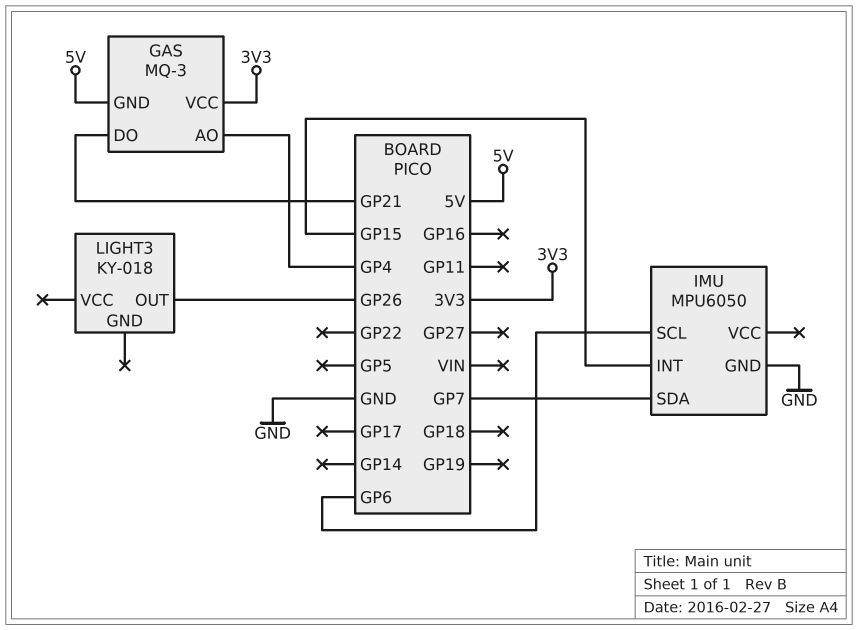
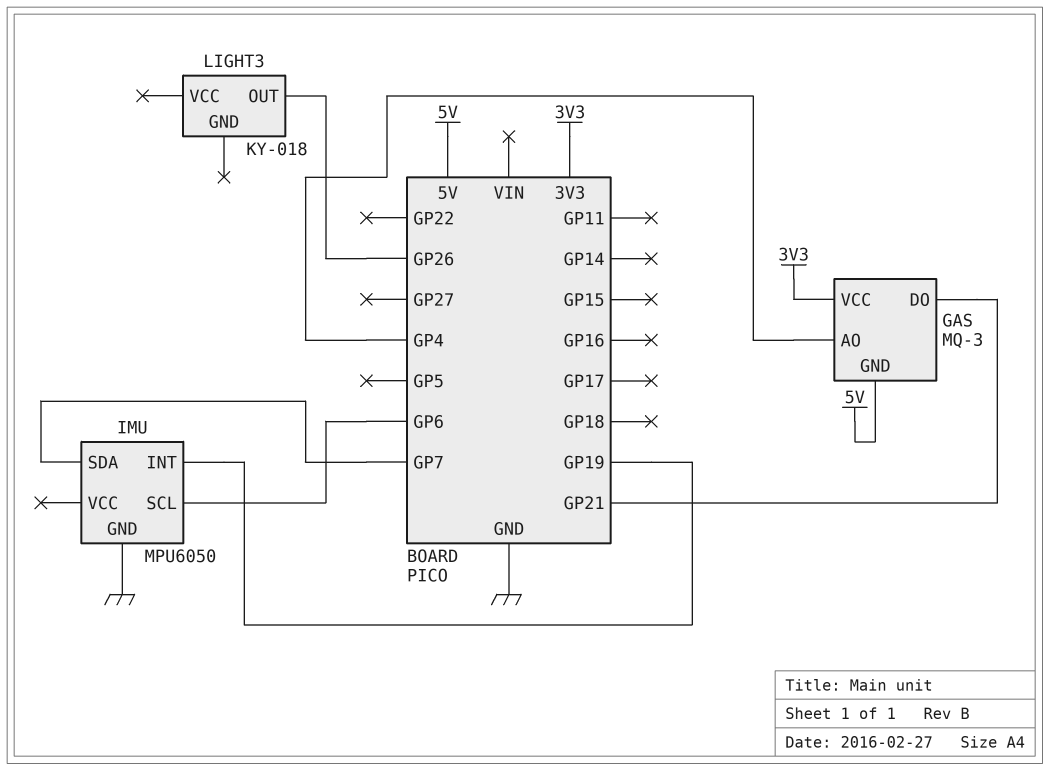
IMU pin INT: GP15 -> GP19

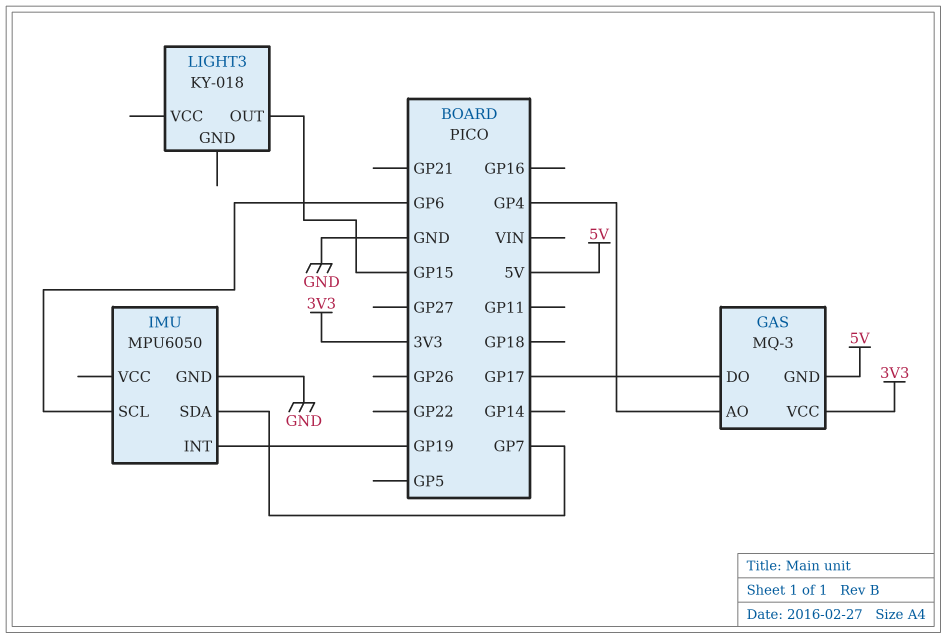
GAS pin DO: GP21 -> GP17
LIGHT3 pin OUT: GP26 -> GP15

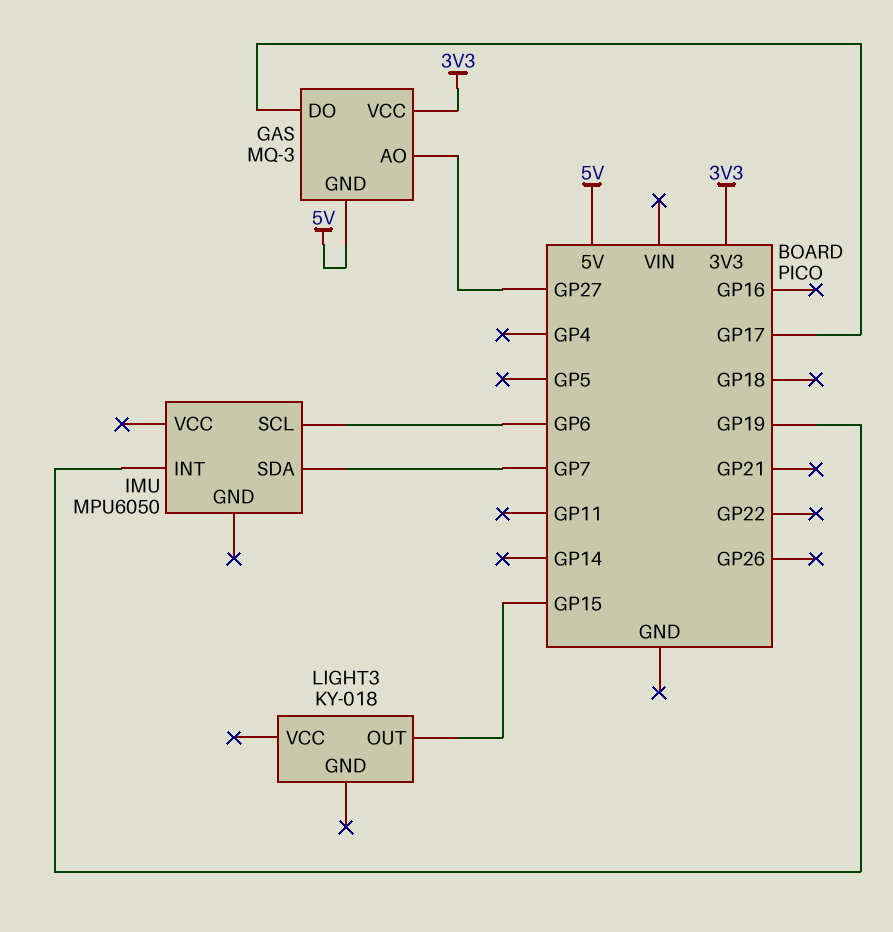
GAS pin AO: GP4 -> GP27
IMU pin GND: GND -> none

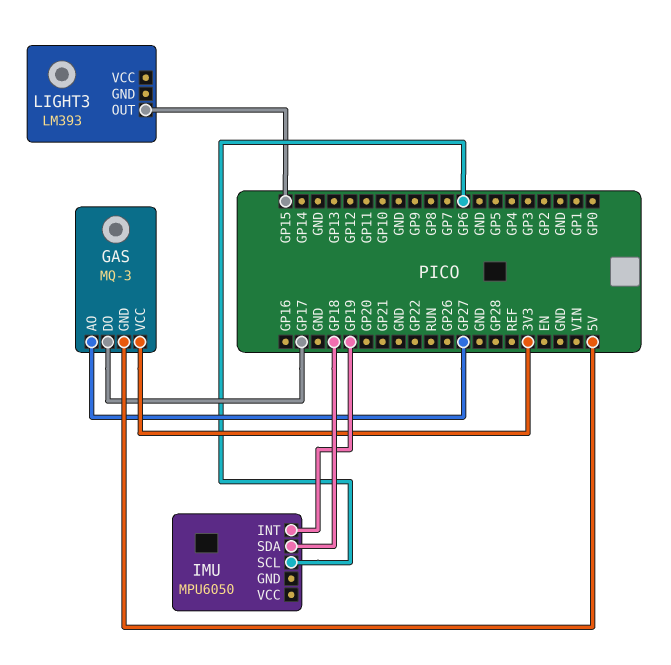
IMU pin SDA: GP7 -> GP18
LIGHT3: KY-018 -> LM393

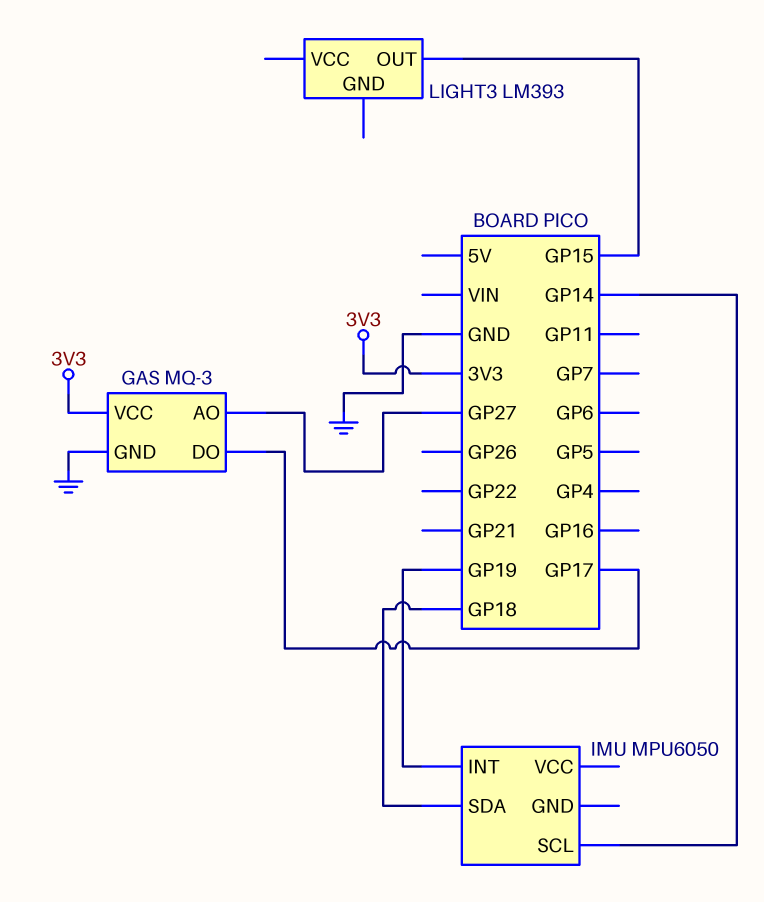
GAS pin GND: 5V -> GND
IMU pin SCL: GP6 -> GP14

